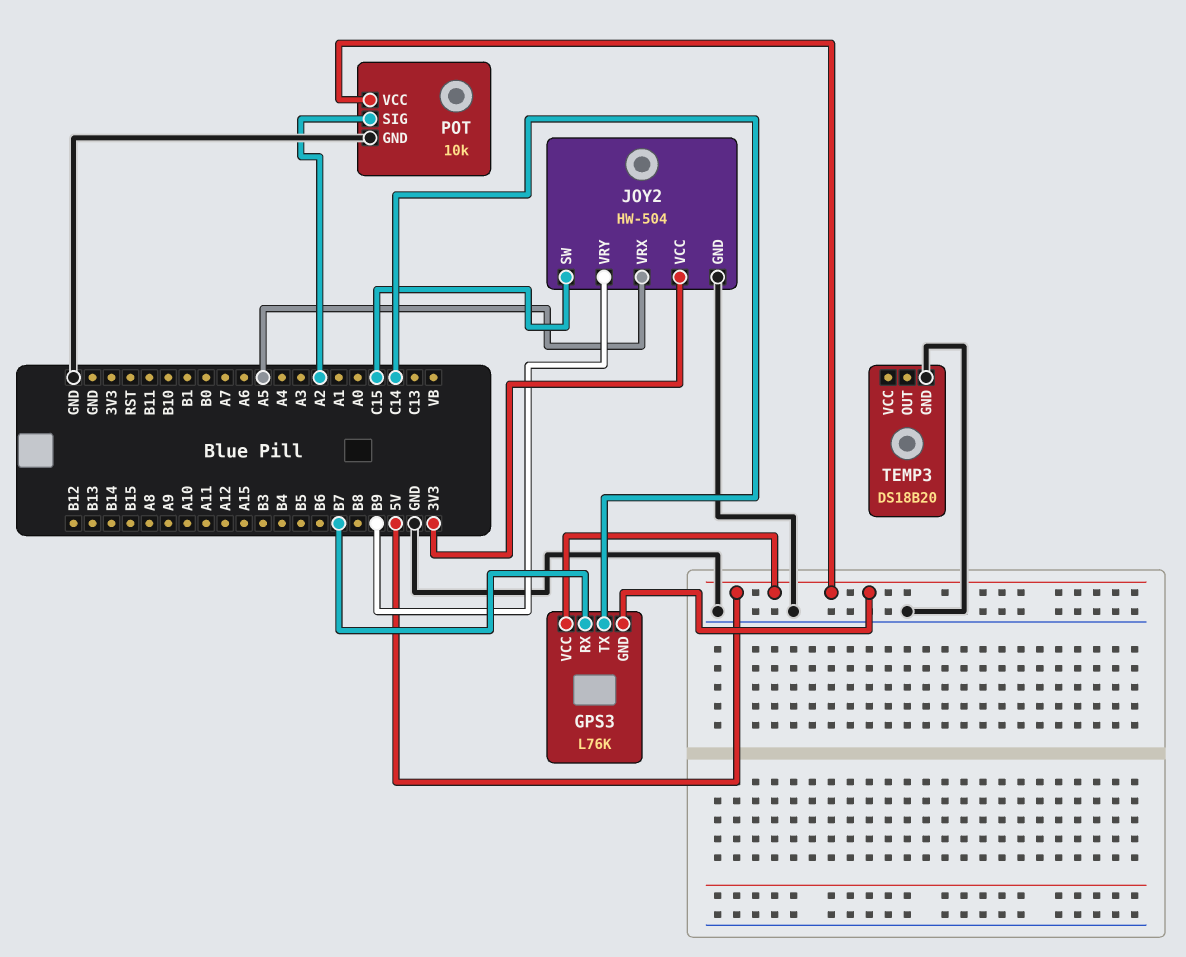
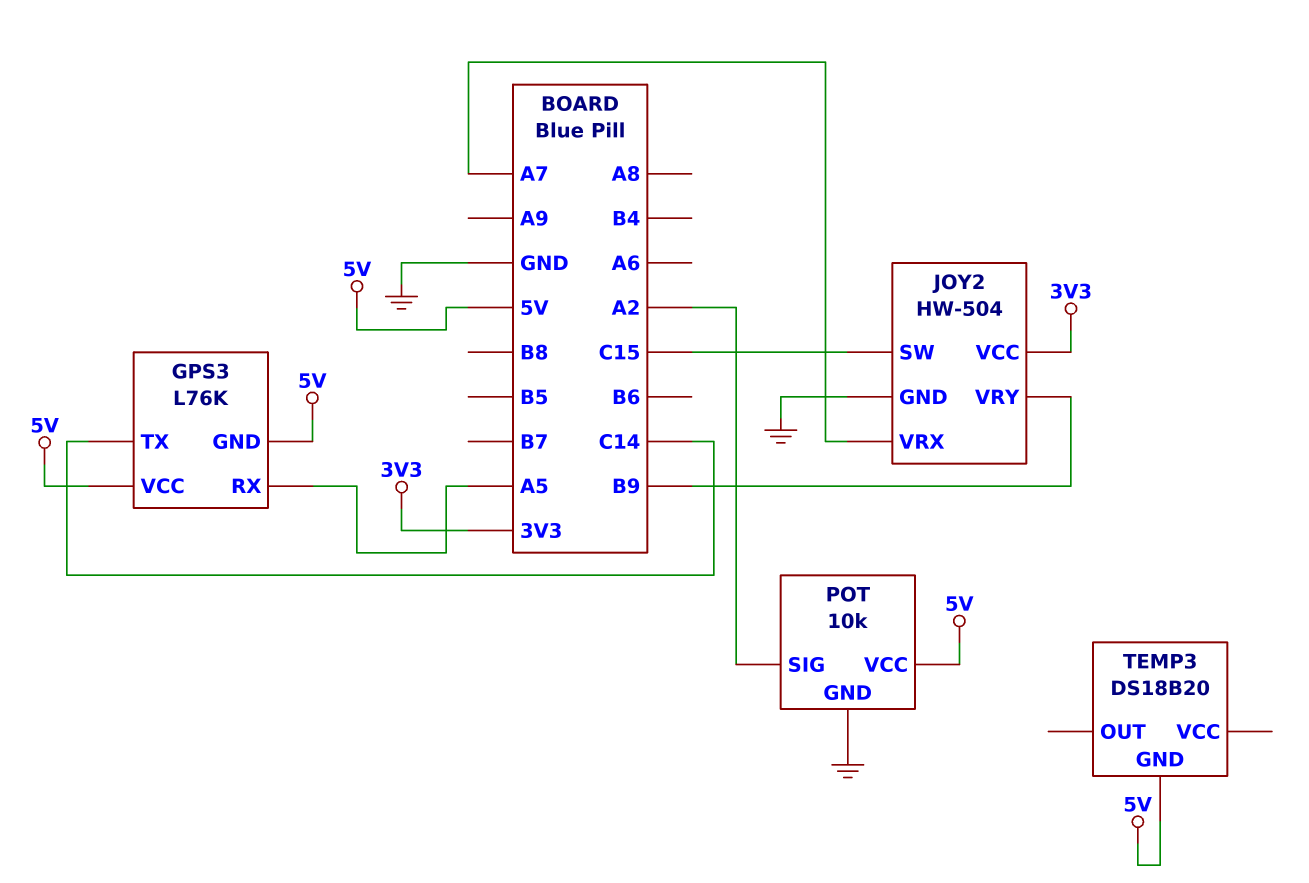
GPS3 pin RX: B7 -> A5
JOY2 pin VRX: A5 -> A7
TEMP3 pin GND: GND -> 5V

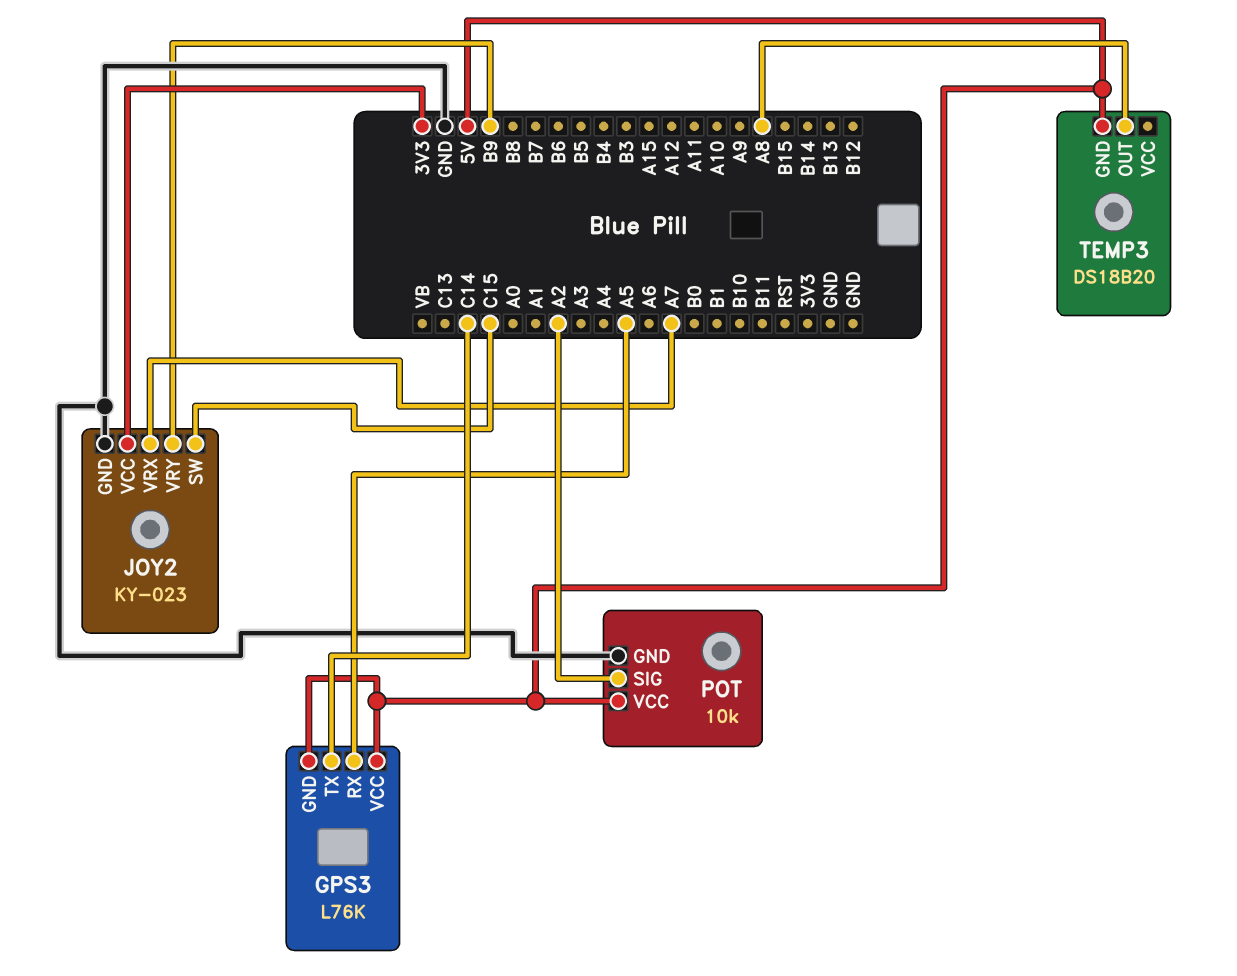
JOY2: HW-504 -> KY-023
TEMP3 pin OUT: none -> A8

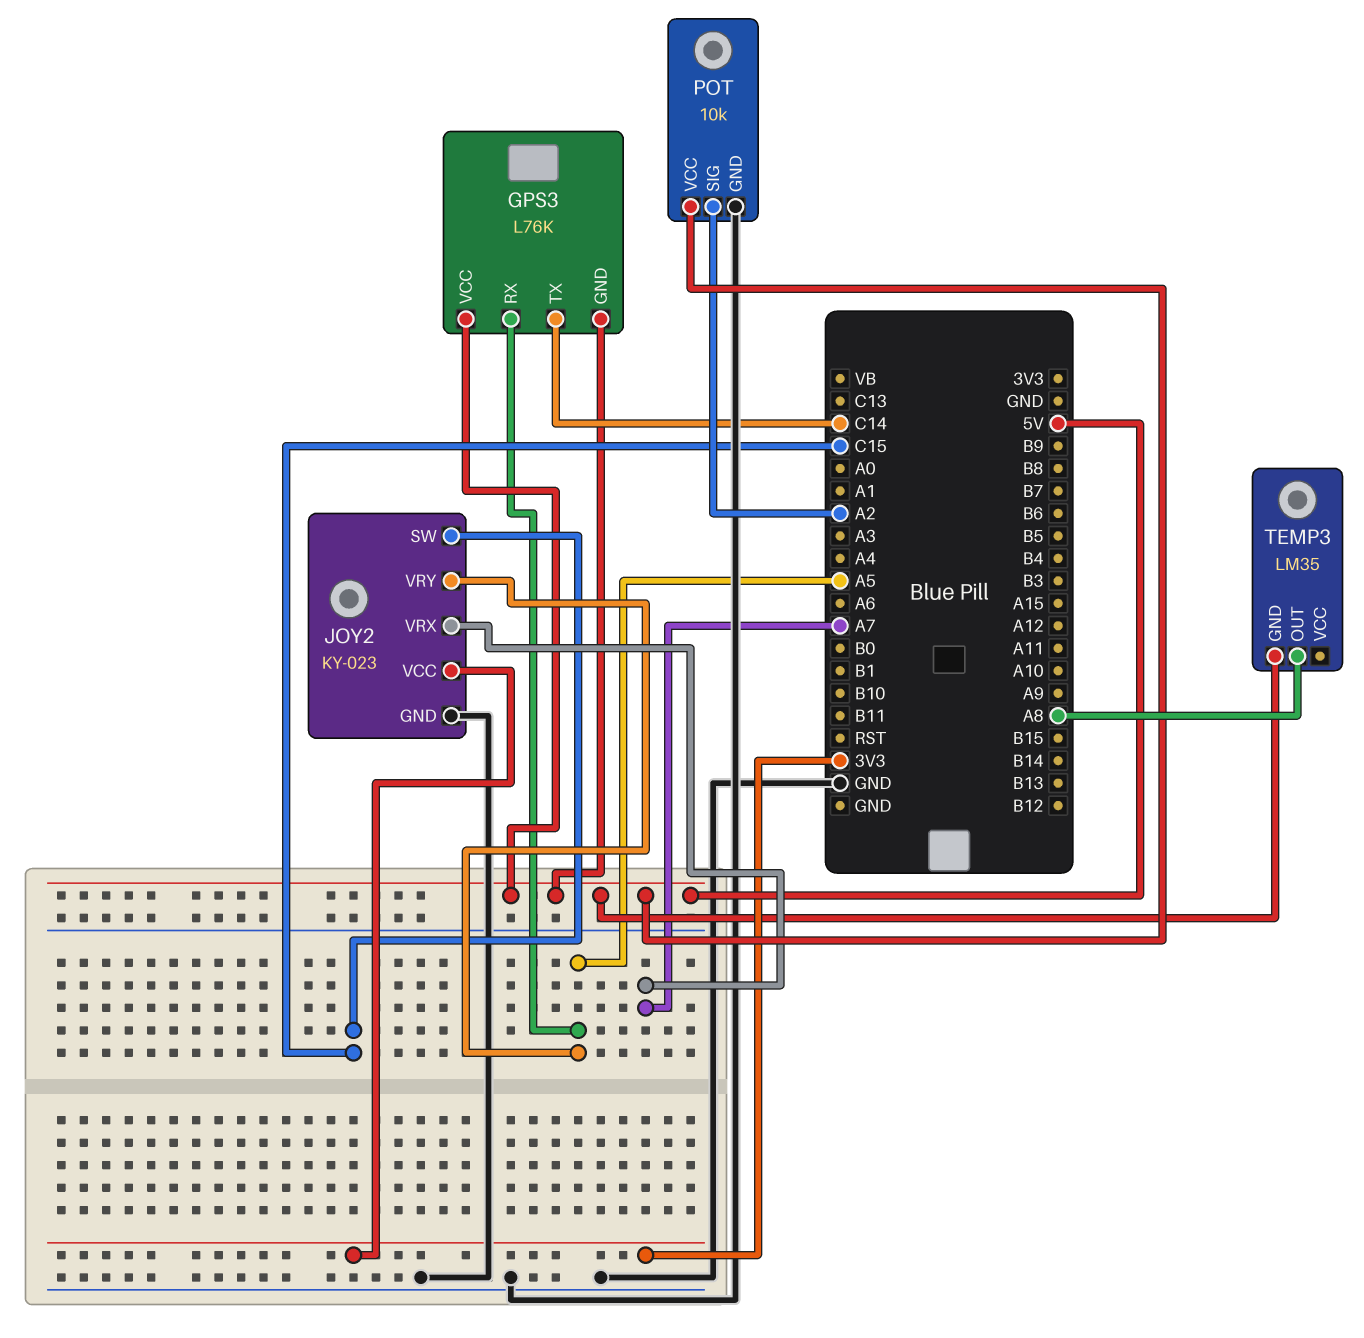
JOY2 pin VRY: B9 -> A5
TEMP3: DS18B20 -> LM35

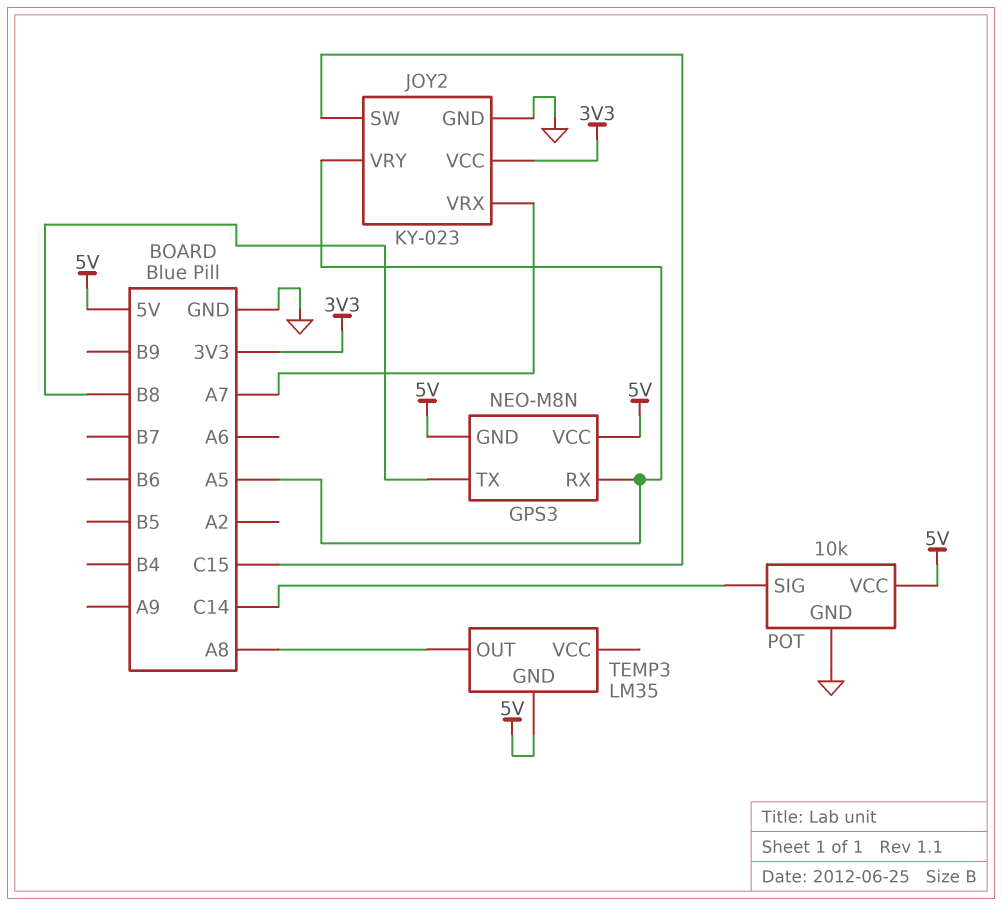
GPS3: L76K -> NEO-M8N
GPS3 pin TX: C14 -> B8
POT pin SIG: A2 -> C14

